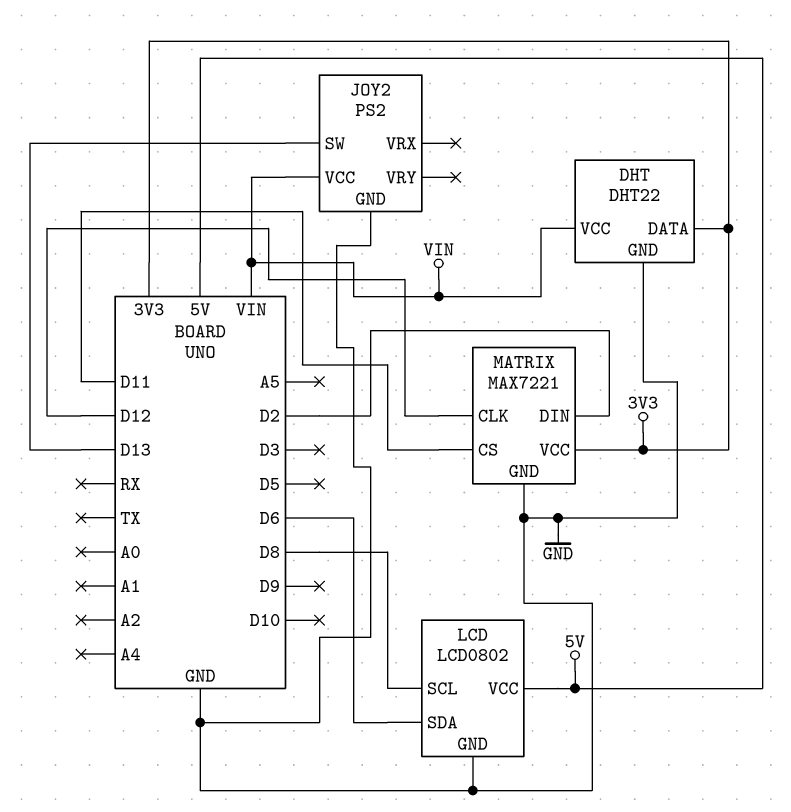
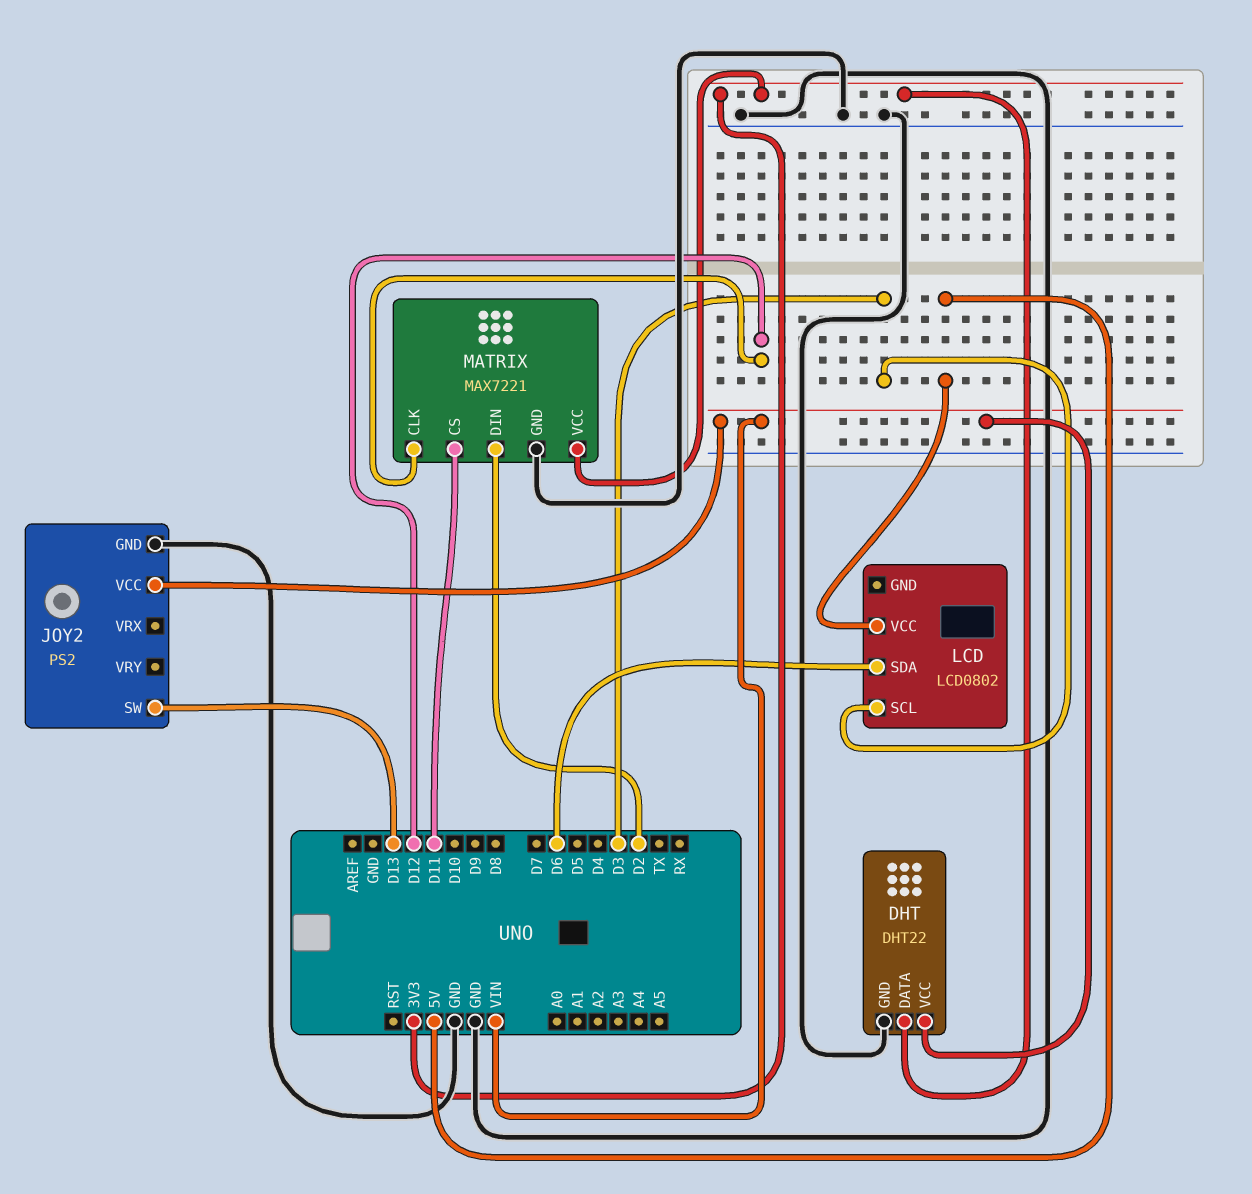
LCD pin GND: GND -> none
LCD pin SCL: D8 -> D3

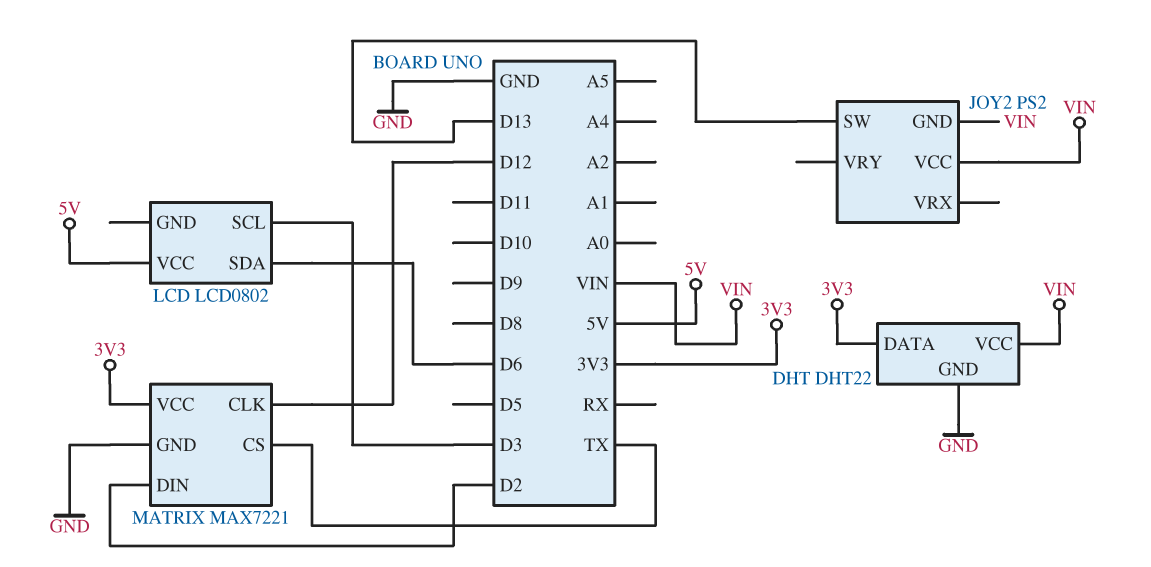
JOY2 pin GND: GND -> VIN
MATRIX pin CS: D11 -> TX

